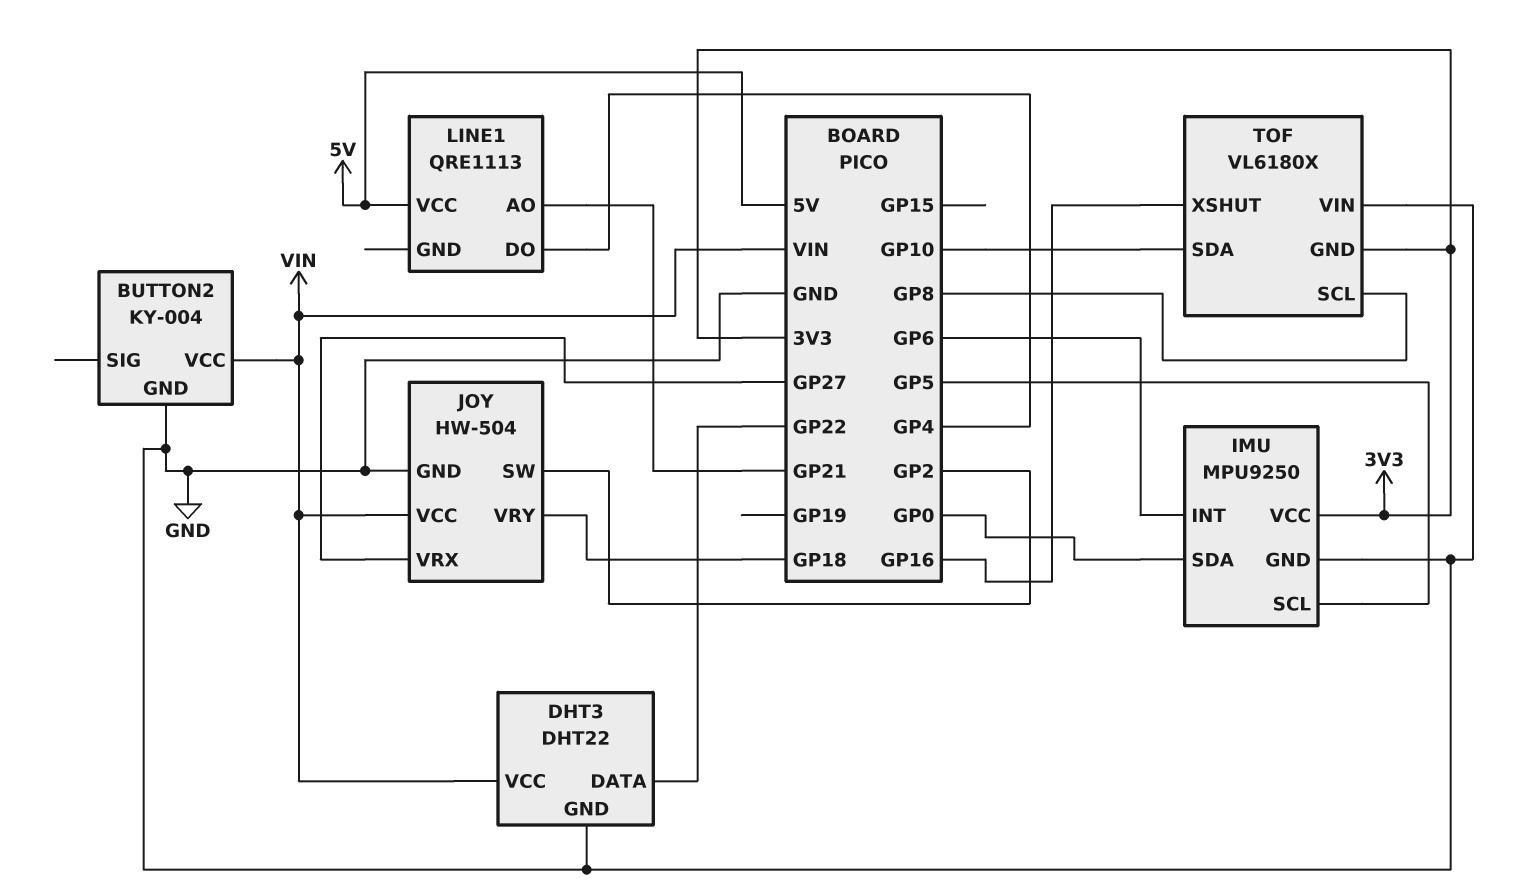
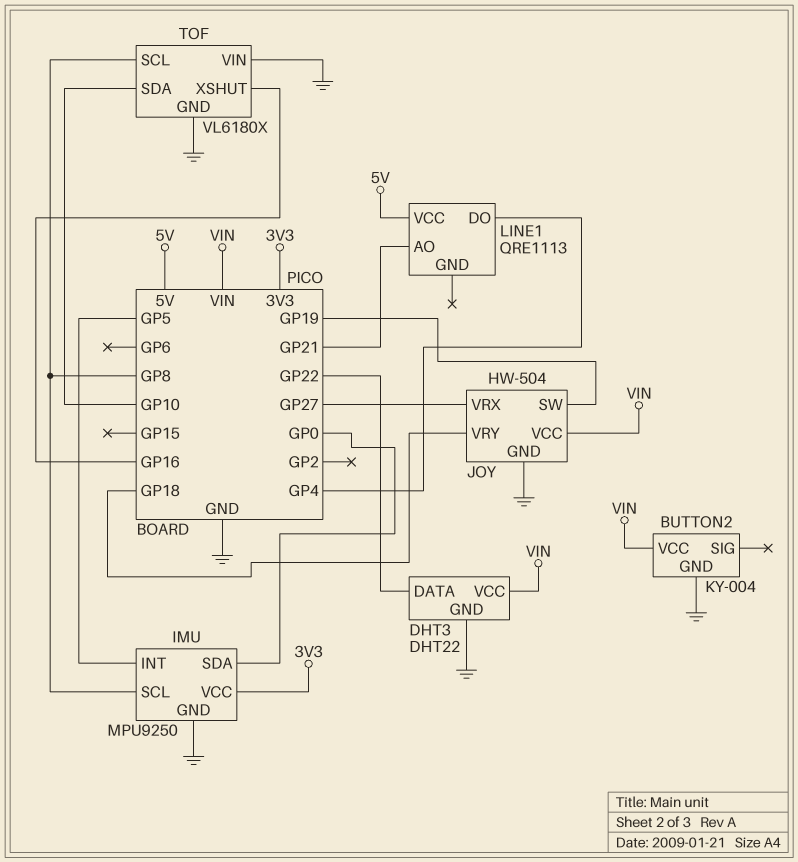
IMU pin INT: GP6 -> GP5
IMU pin SCL: GP5 -> GP8
JOY pin SW: GP2 -> GP19
TOF pin GND: 3V3 -> GND

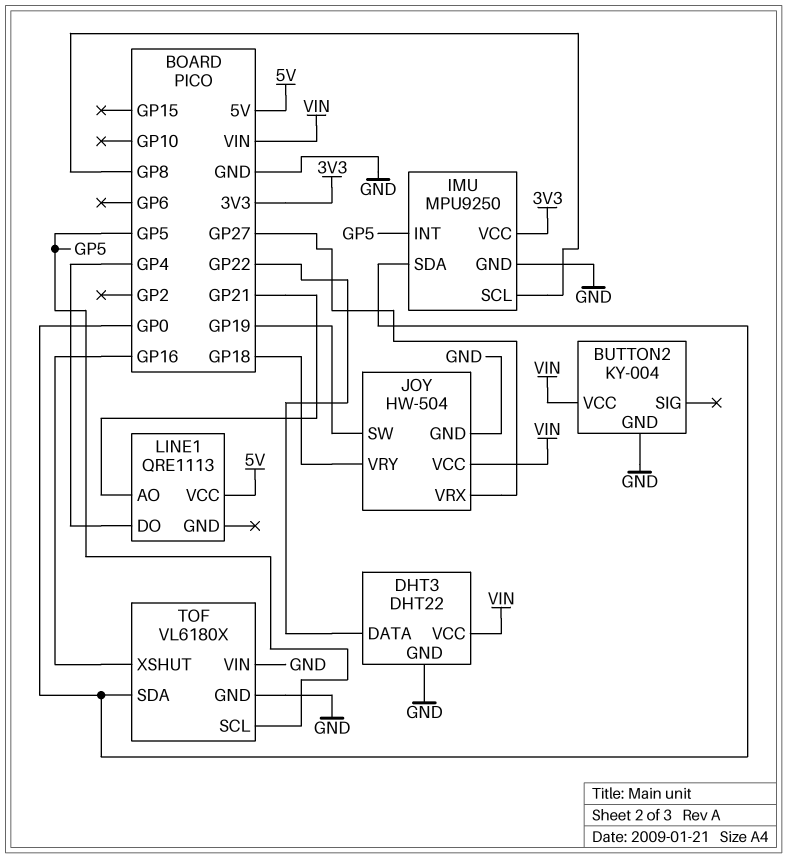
TOF pin SCL: GP8 -> GP5
TOF pin SDA: GP10 -> GP0

